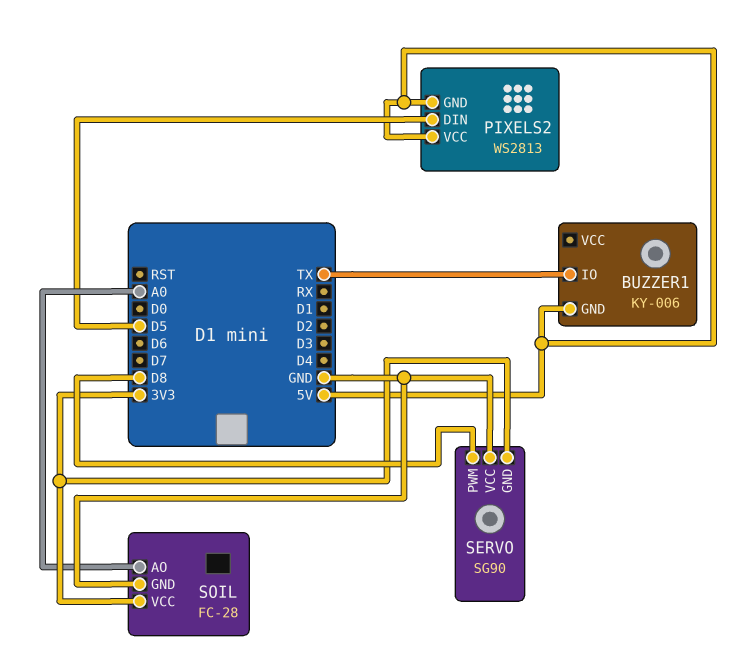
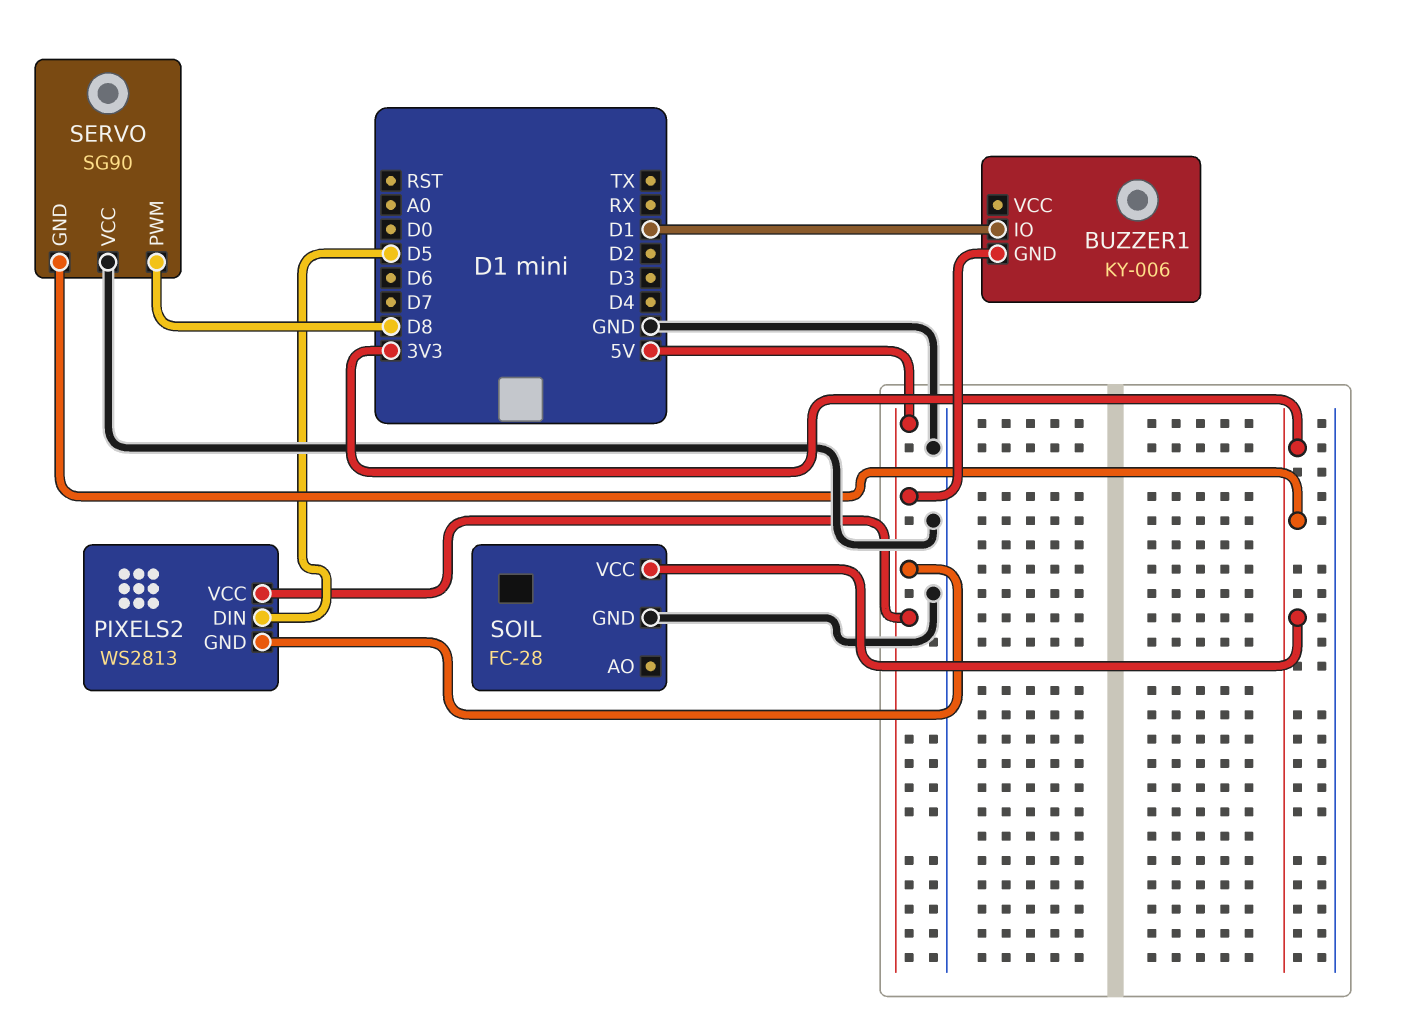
BUZZER1 pin IO: TX -> D1
SOIL pin AO: A0 -> none

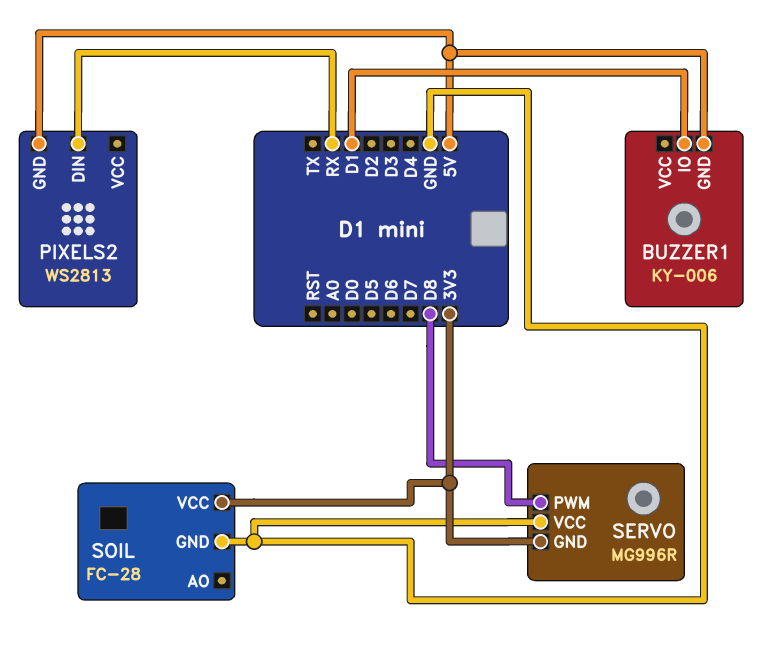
PIXELS2 pin DIN: D5 -> RX
PIXELS2 pin VCC: 5V -> none
SERVO: SG90 -> MG996R

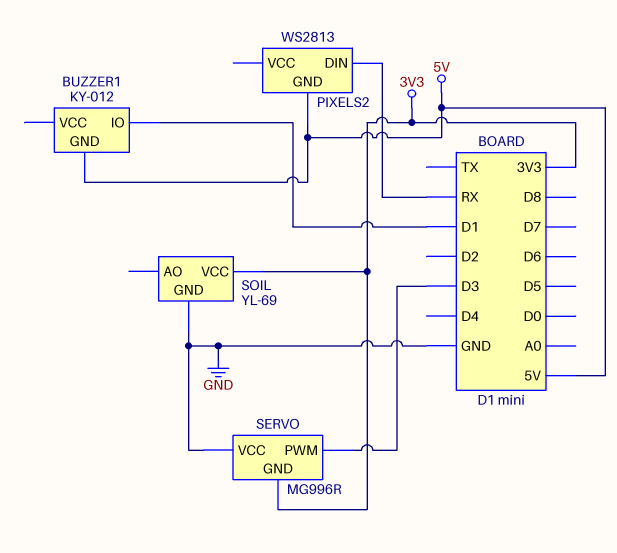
BUZZER1: KY-006 -> KY-012
SERVO pin PWM: D8 -> D3
SOIL: FC-28 -> YL-69

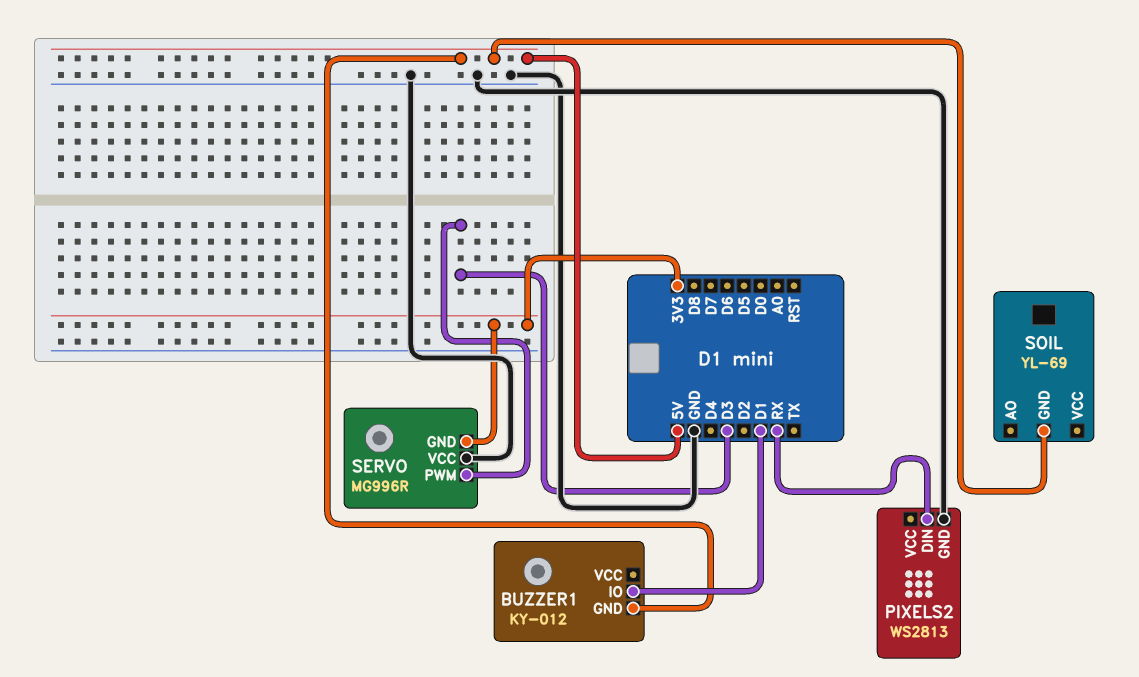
PIXELS2 pin GND: 5V -> GND
SOIL pin GND: GND -> 5V
SOIL pin VCC: 3V3 -> none

